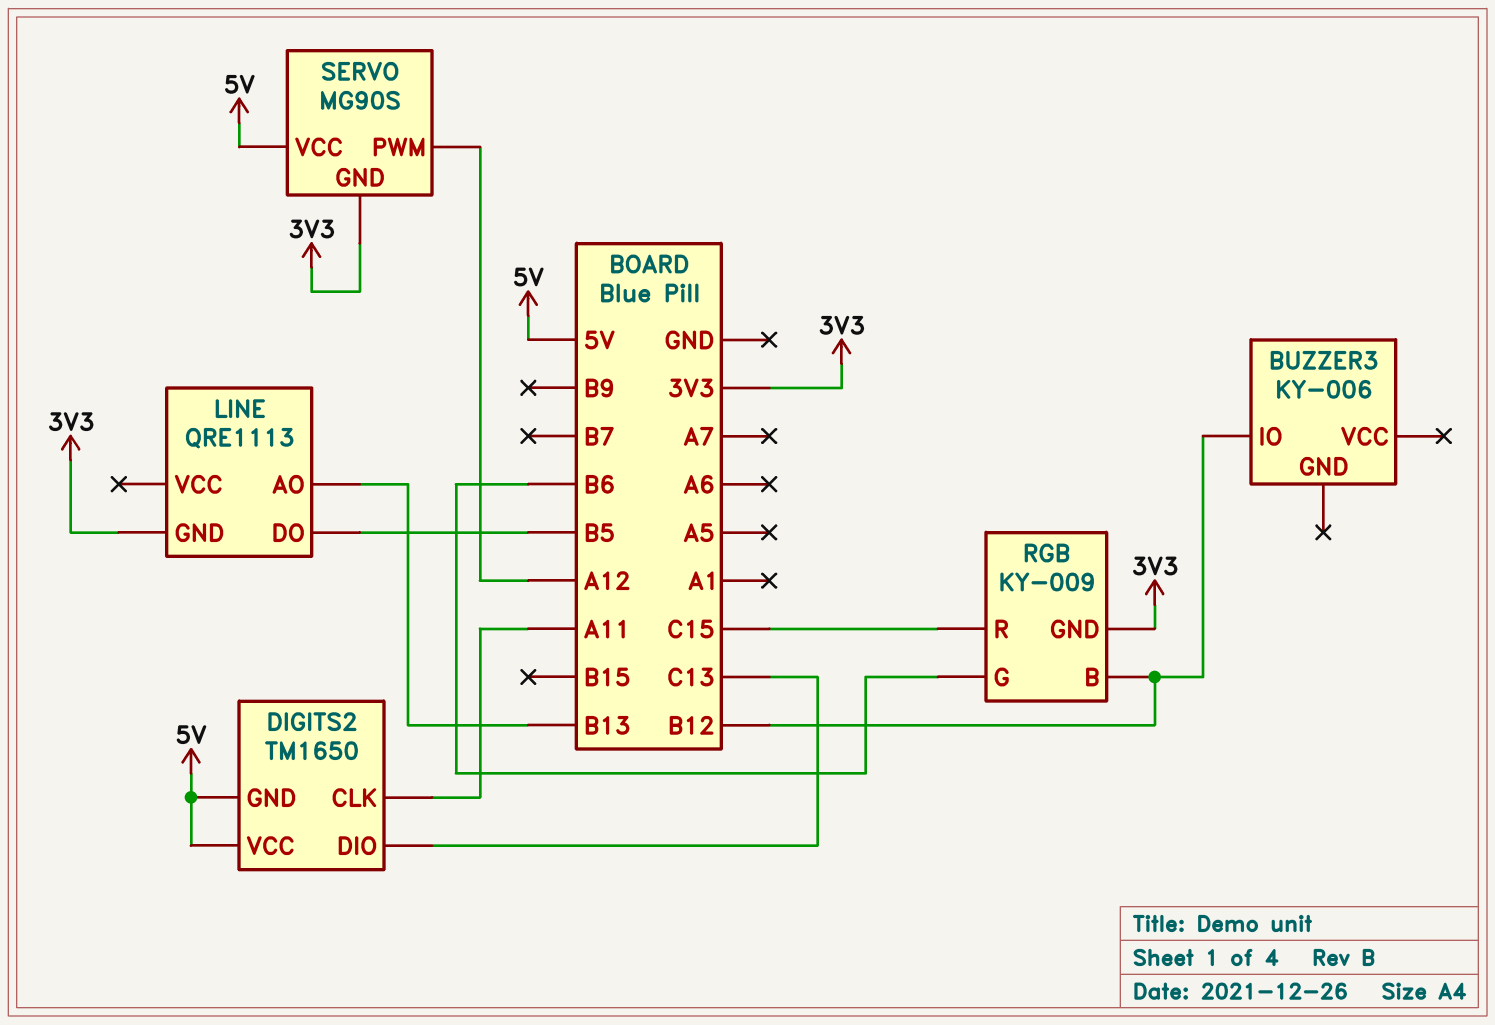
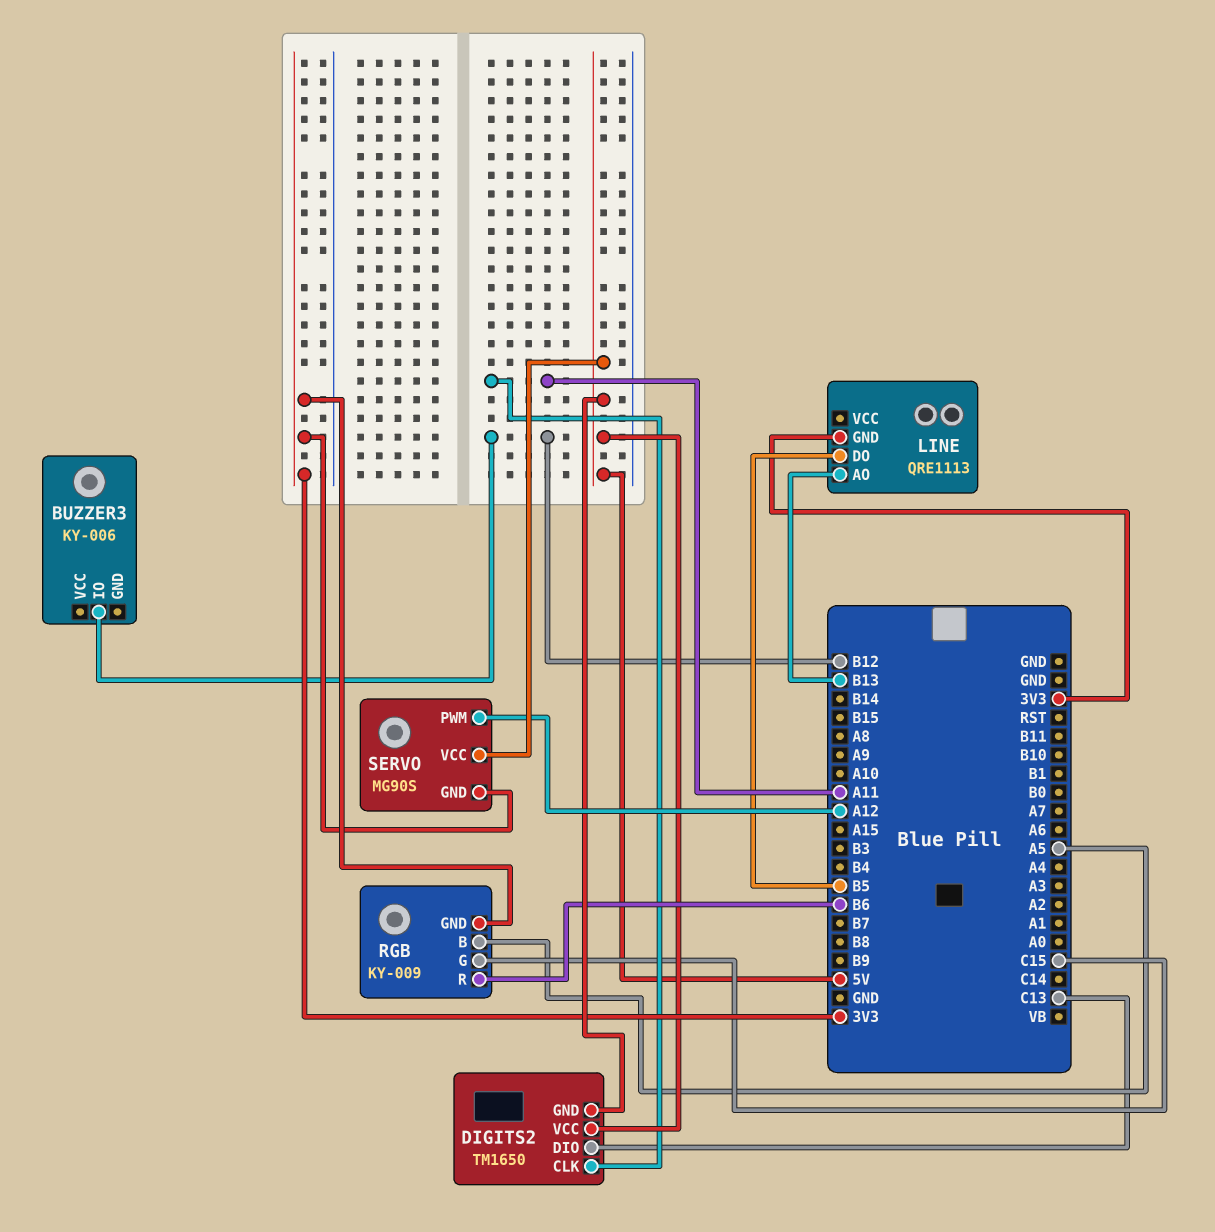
RGB pin B: B12 -> A5
RGB pin G: B6 -> C15
RGB pin R: C15 -> B6

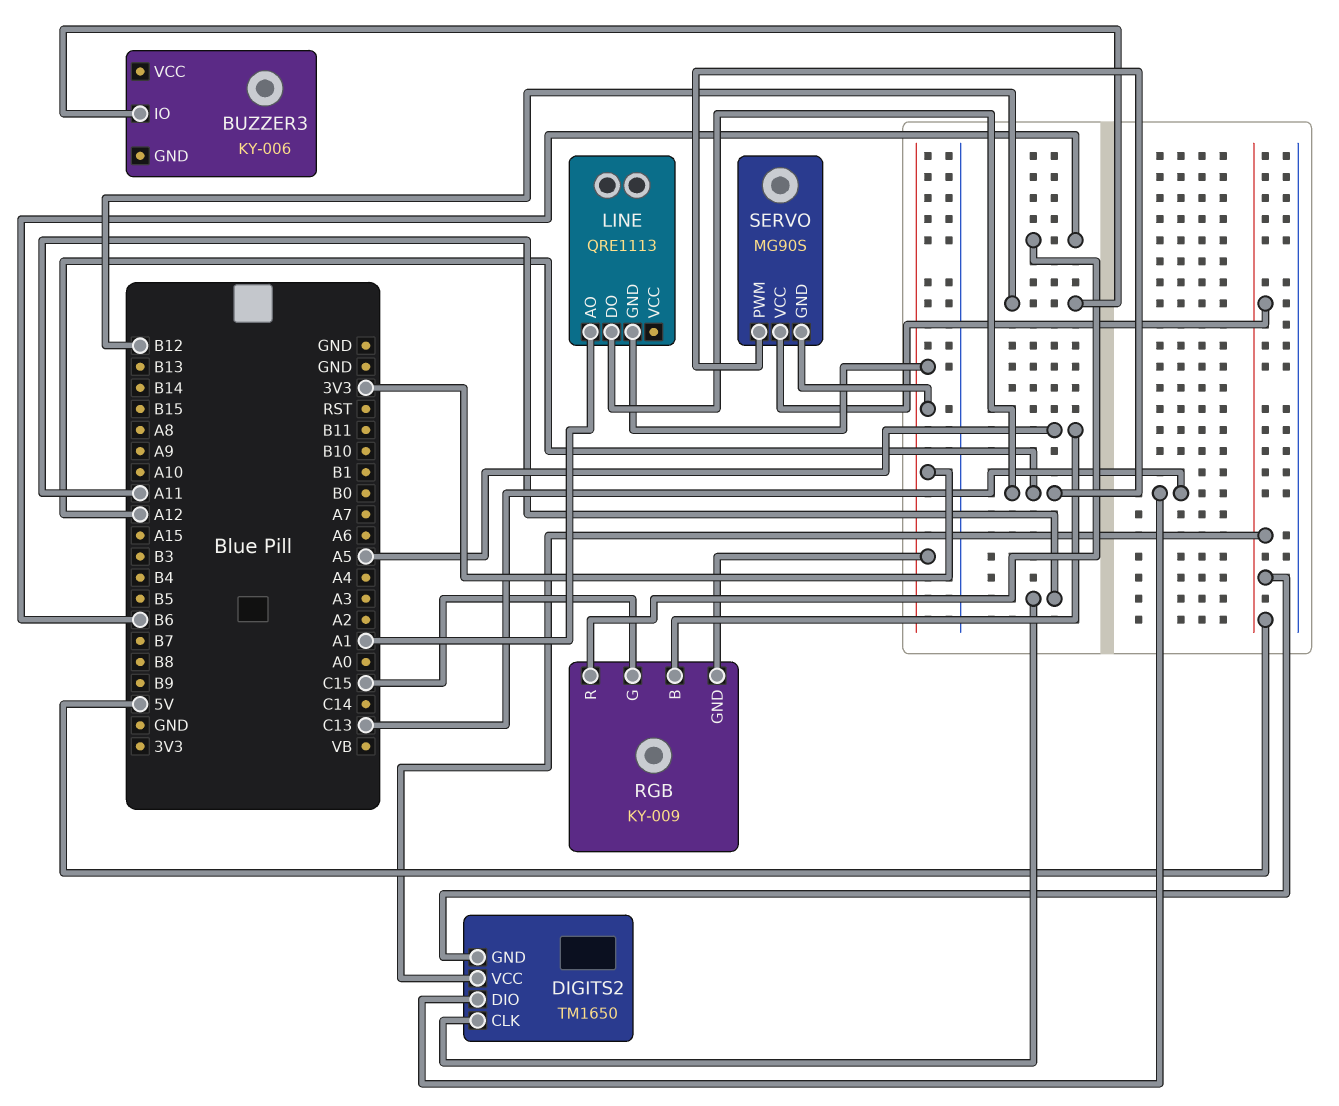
LINE pin AO: B13 -> A1
LINE pin DO: B5 -> A12

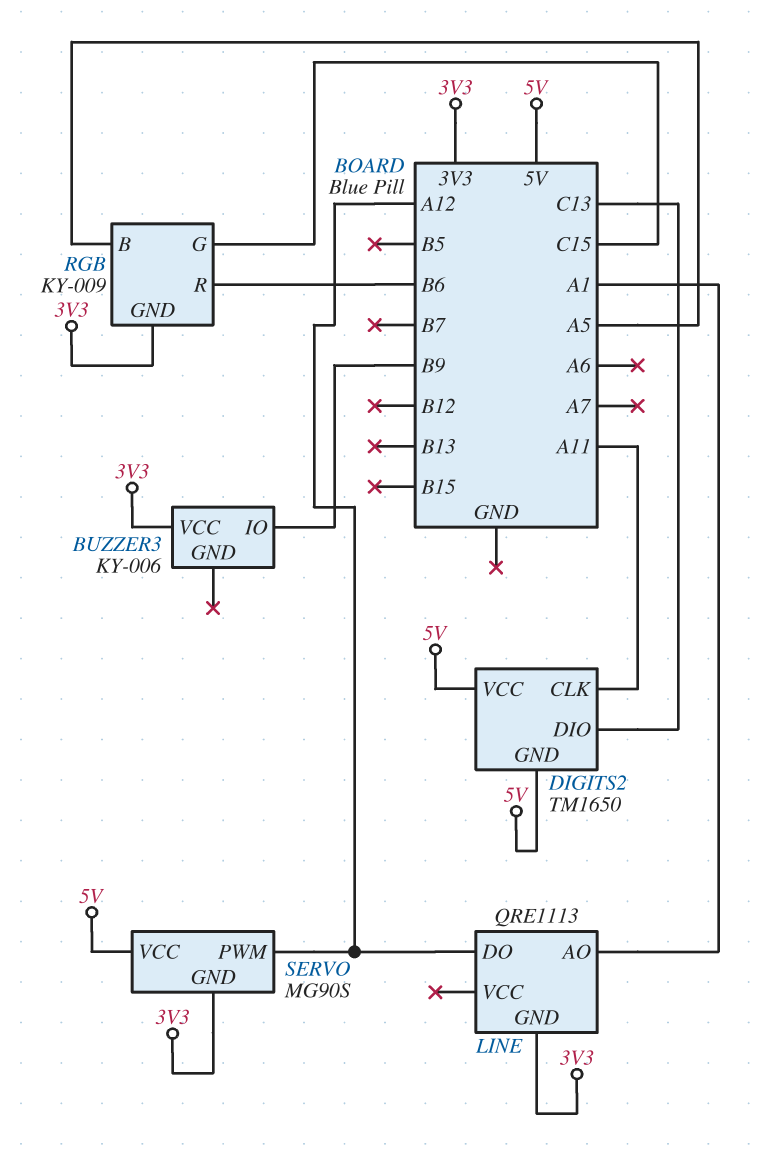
BUZZER3 pin IO: B12 -> B9
BUZZER3 pin VCC: none -> 3V3

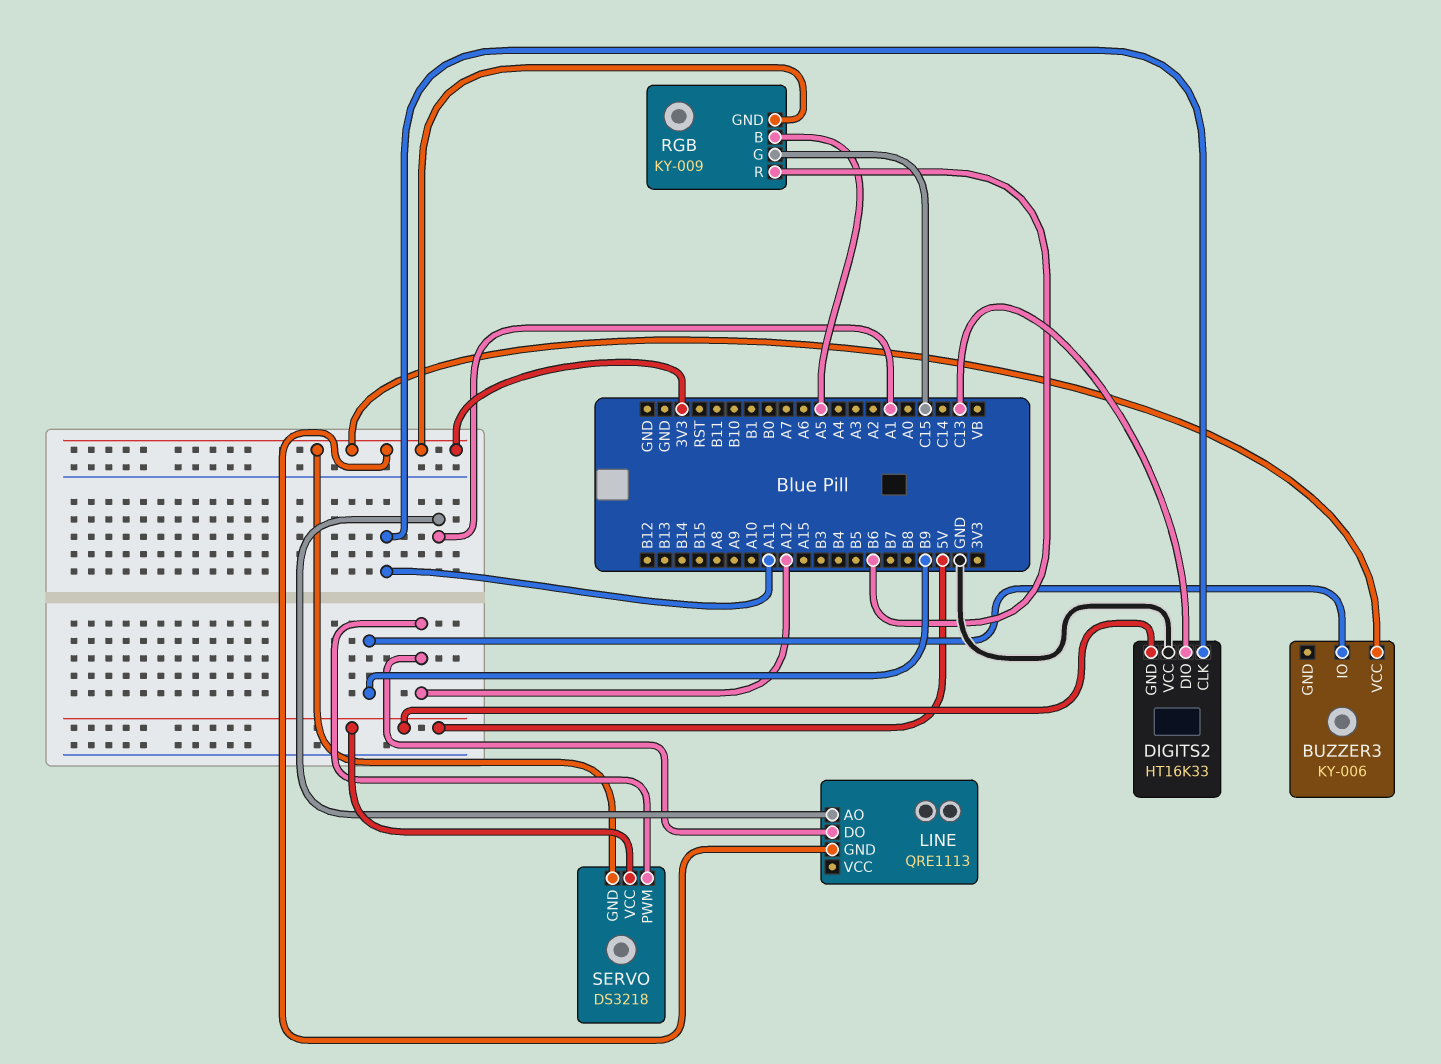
DIGITS2: TM1650 -> HT16K33
DIGITS2 pin VCC: 5V -> GND
SERVO: MG90S -> DS3218

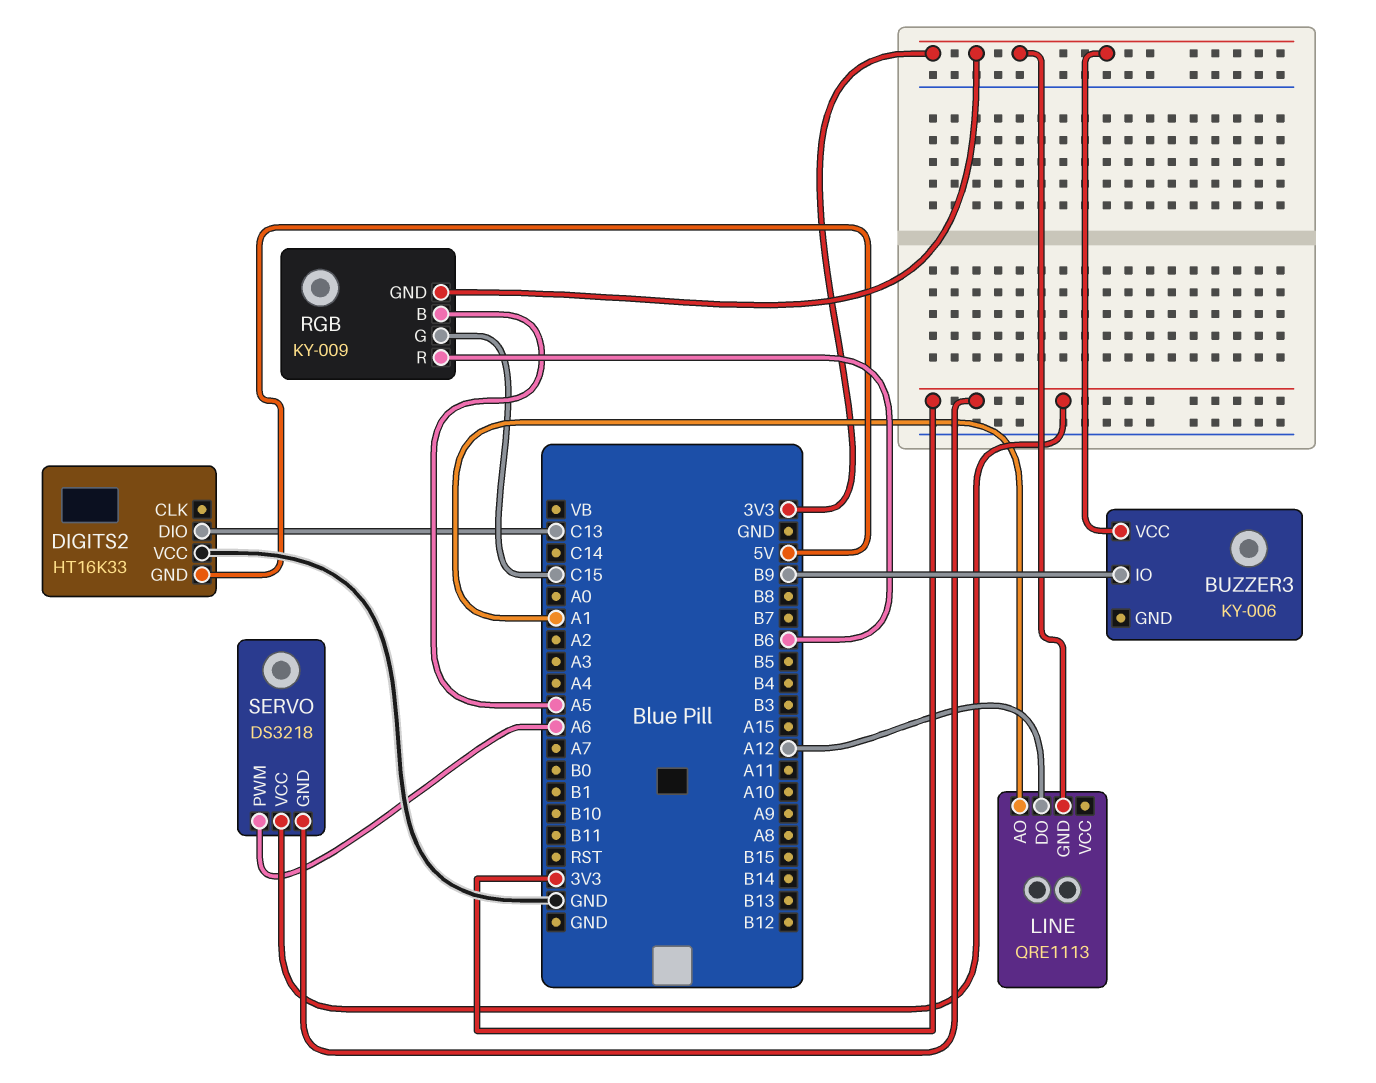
DIGITS2 pin CLK: A11 -> none
SERVO pin PWM: A12 -> A6
SERVO pin VCC: 5V -> 3V3

